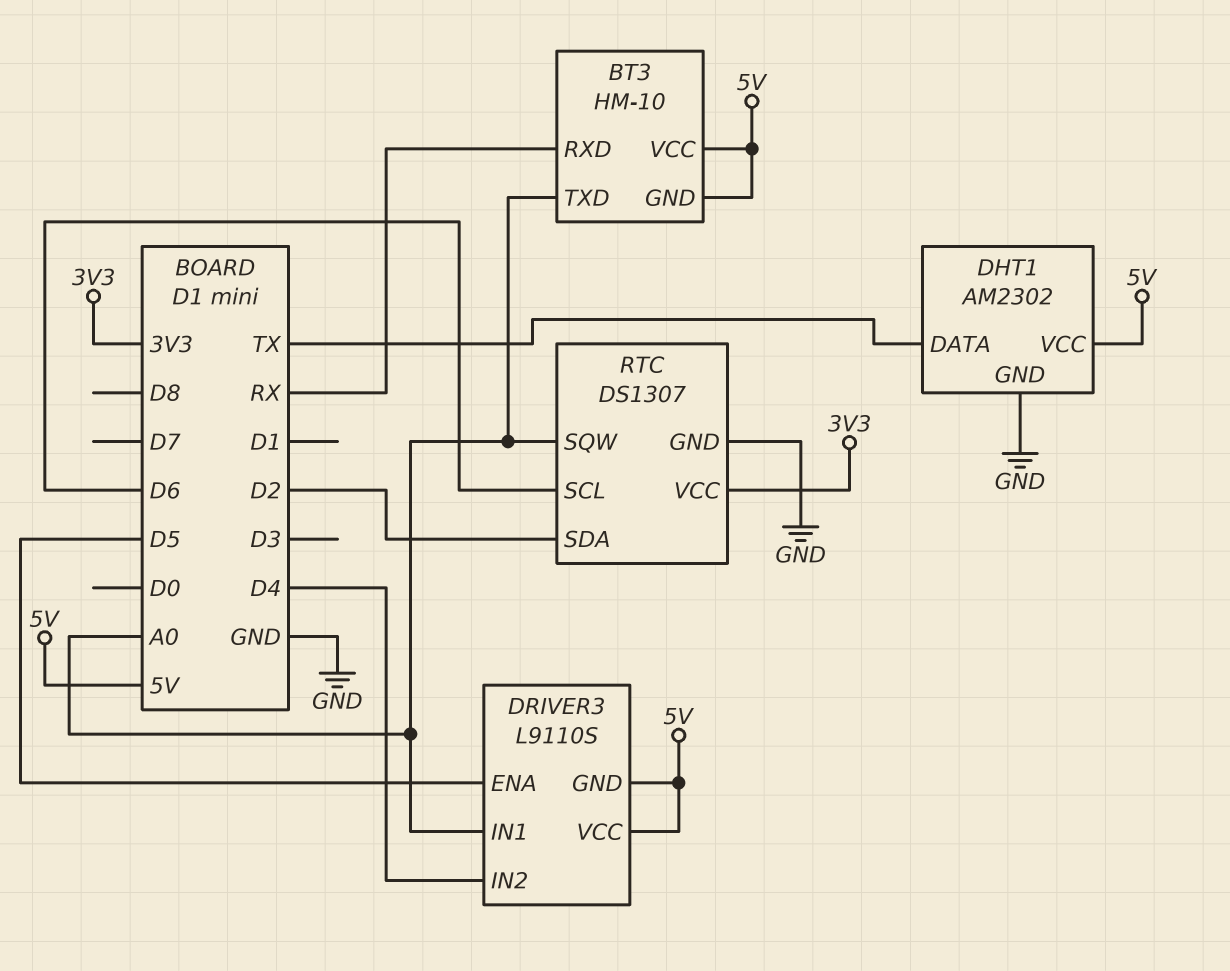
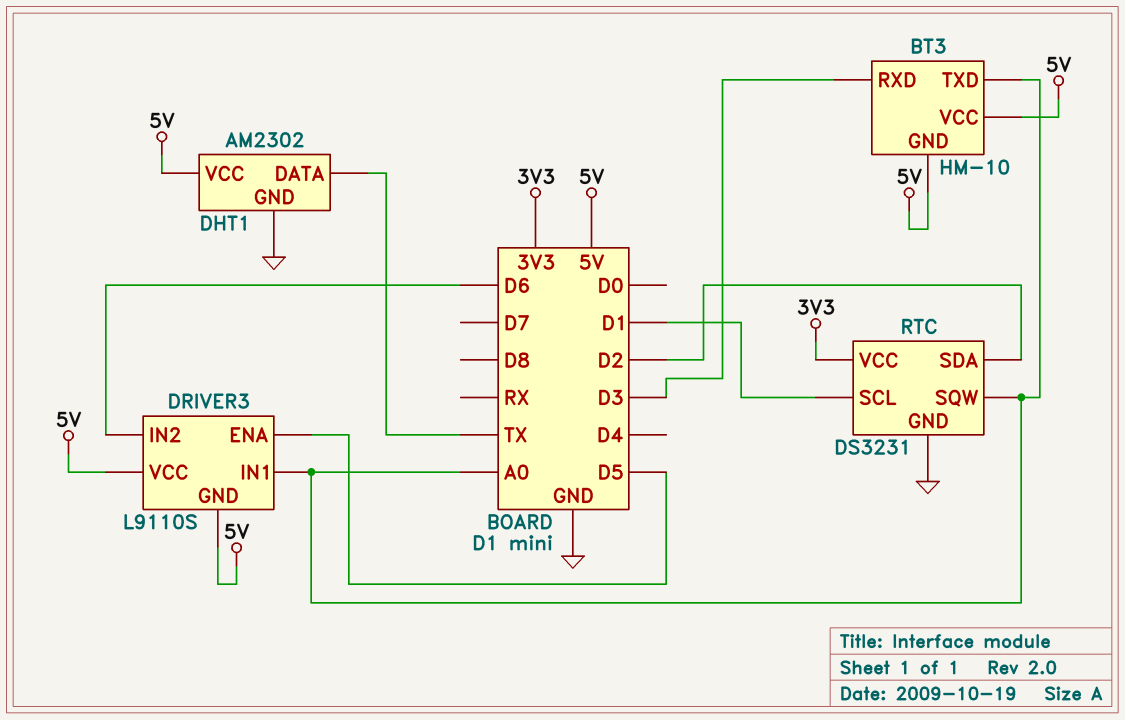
BT3 pin RXD: RX -> D3
DRIVER3 pin IN2: D4 -> D6
RTC: DS1307 -> DS3231
RTC pin SCL: D6 -> D1

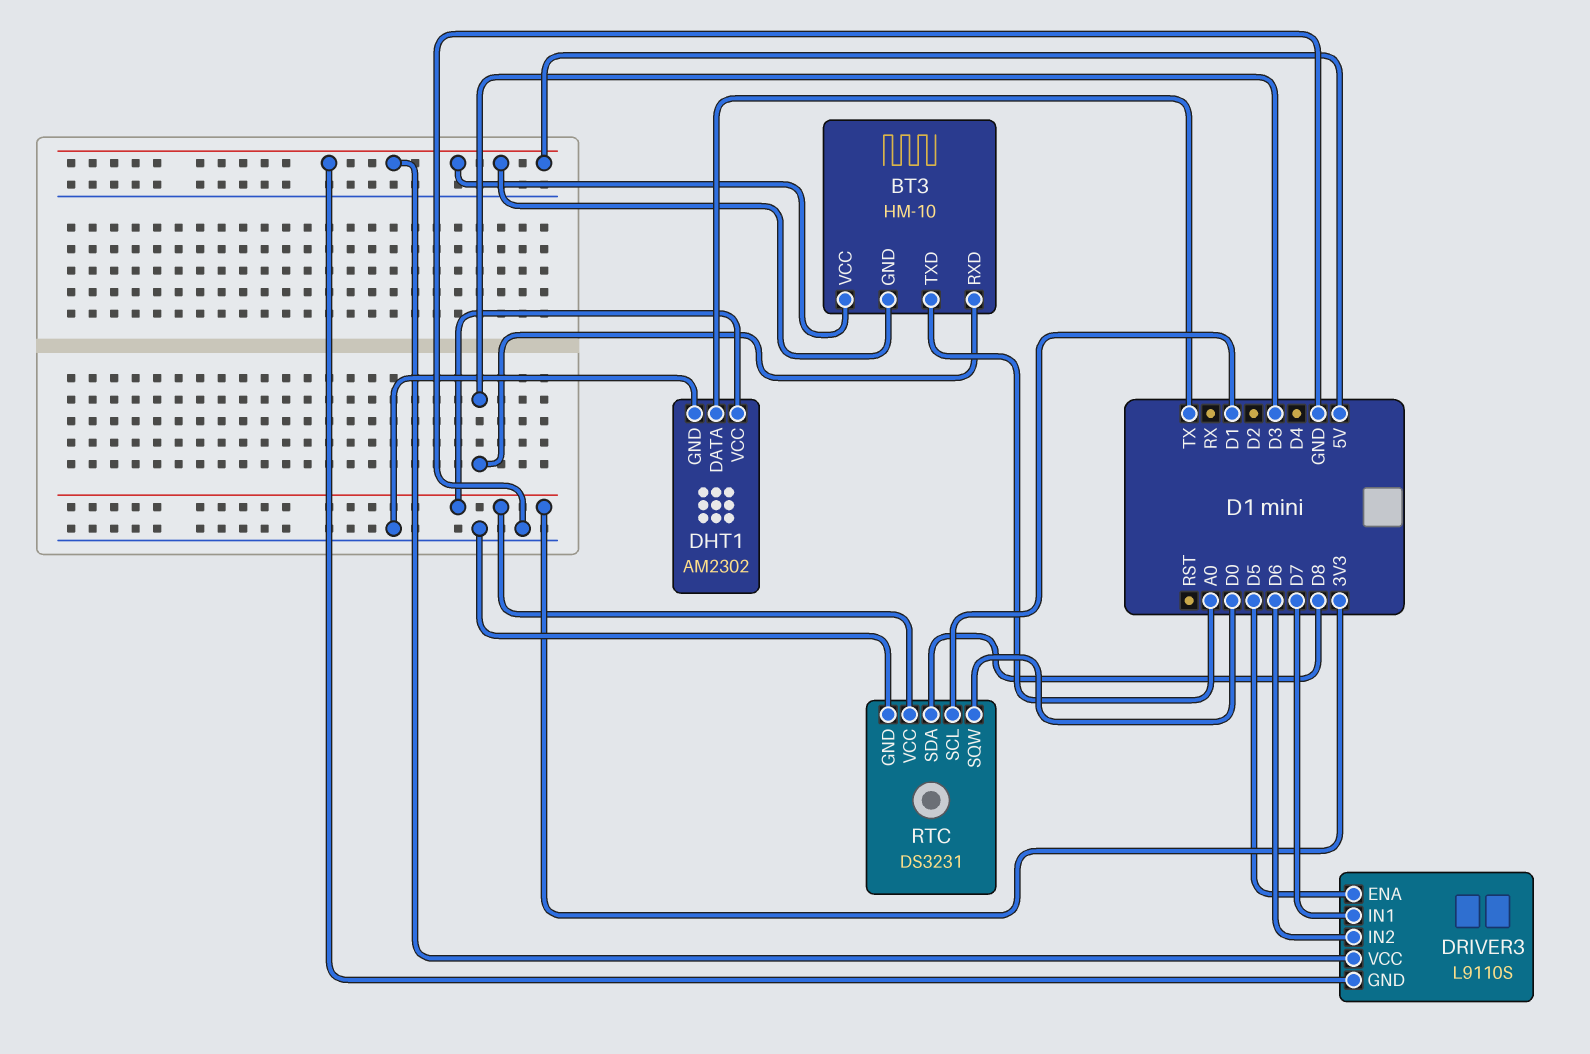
DHT1 pin VCC: 5V -> 3V3
DRIVER3 pin IN1: A0 -> D7
RTC pin SDA: D2 -> D8
RTC pin SQW: A0 -> D0

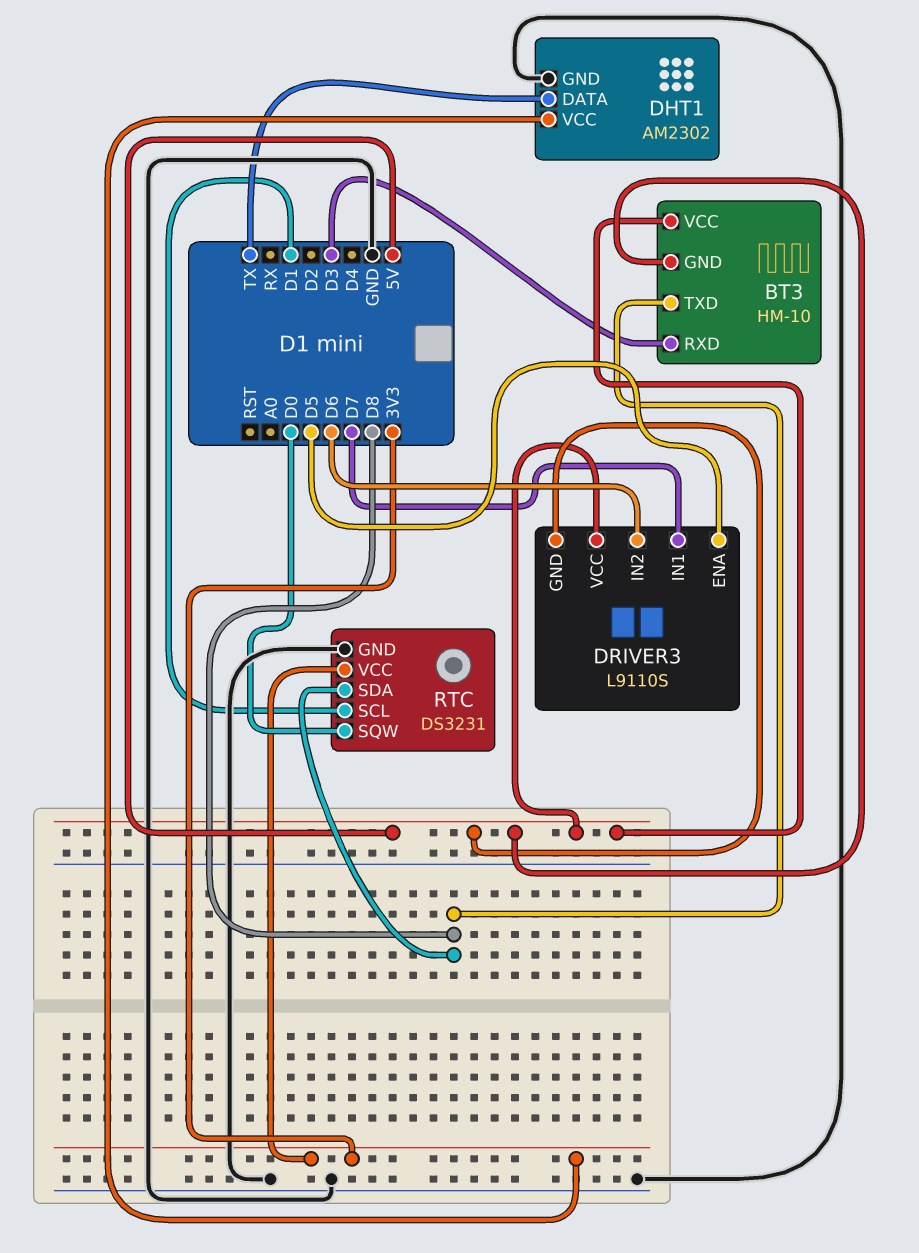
BT3 pin TXD: A0 -> D8

